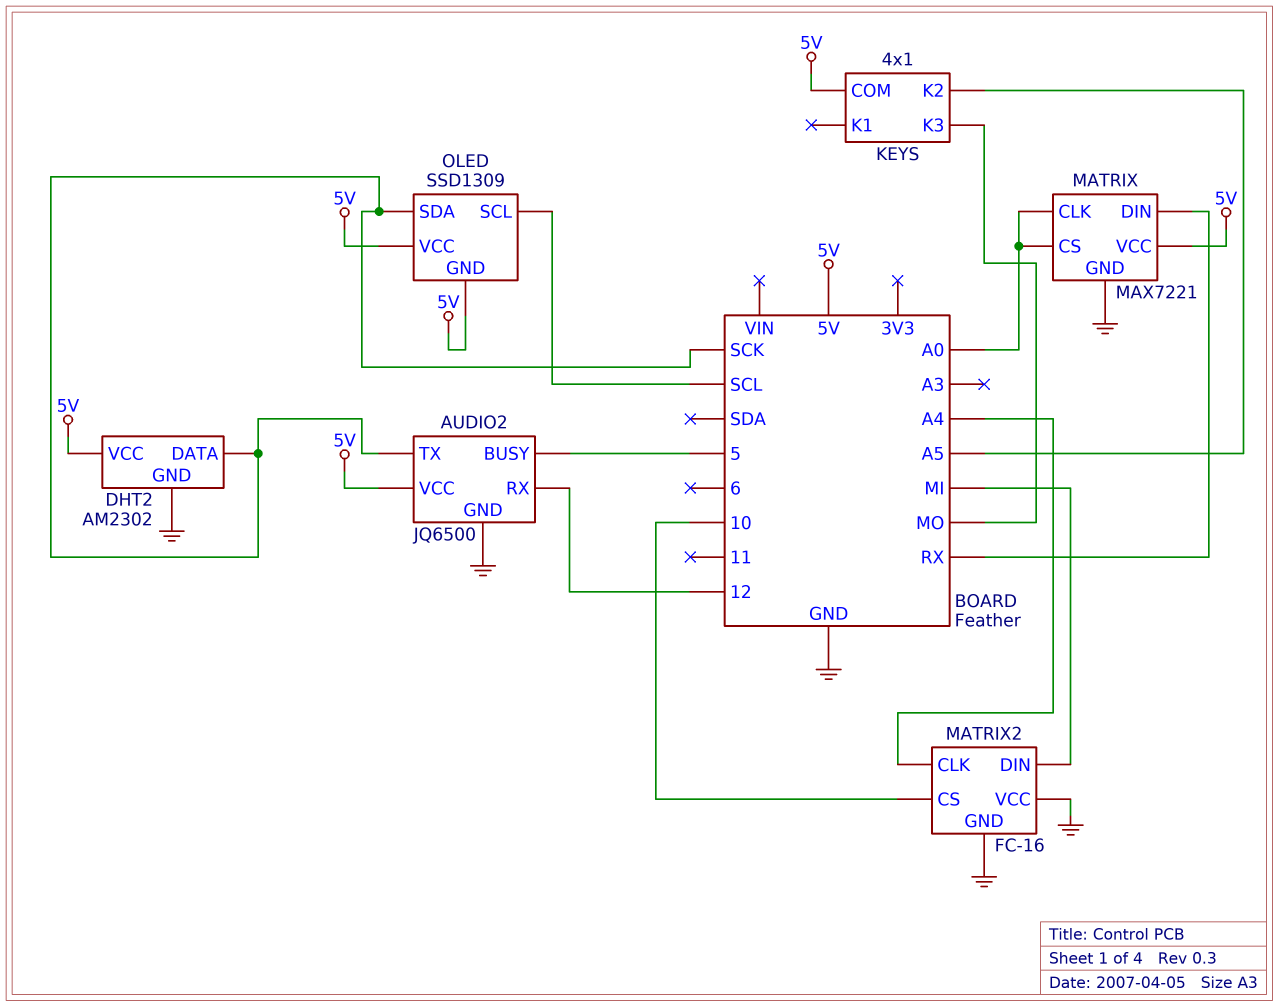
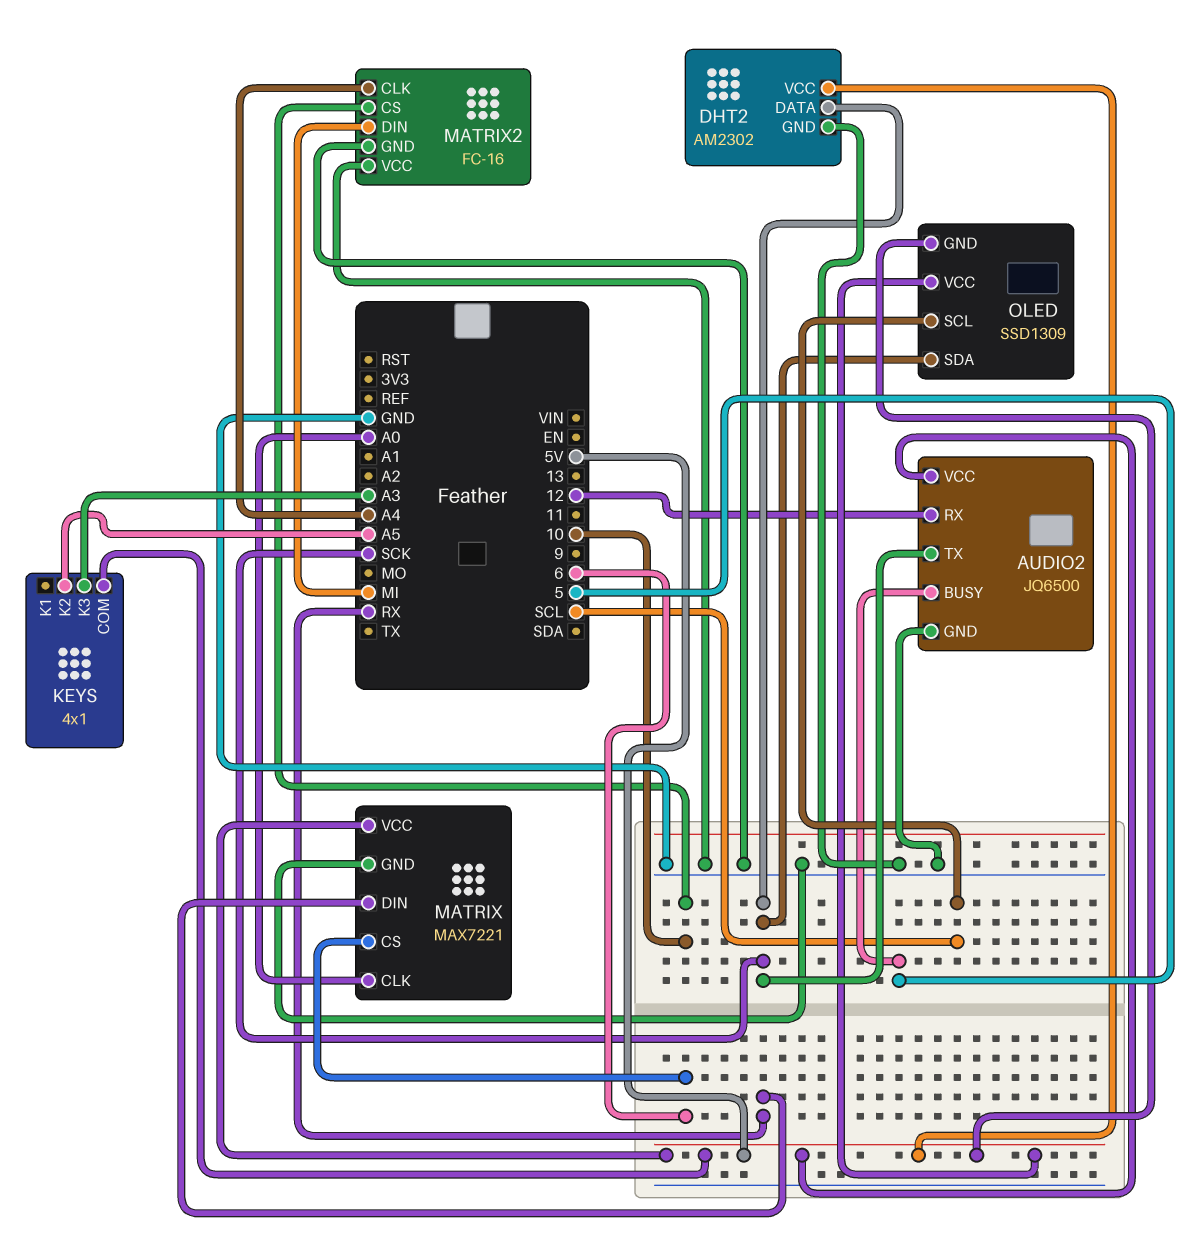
KEYS pin K3: MO -> A3
MATRIX pin CS: A0 -> 6

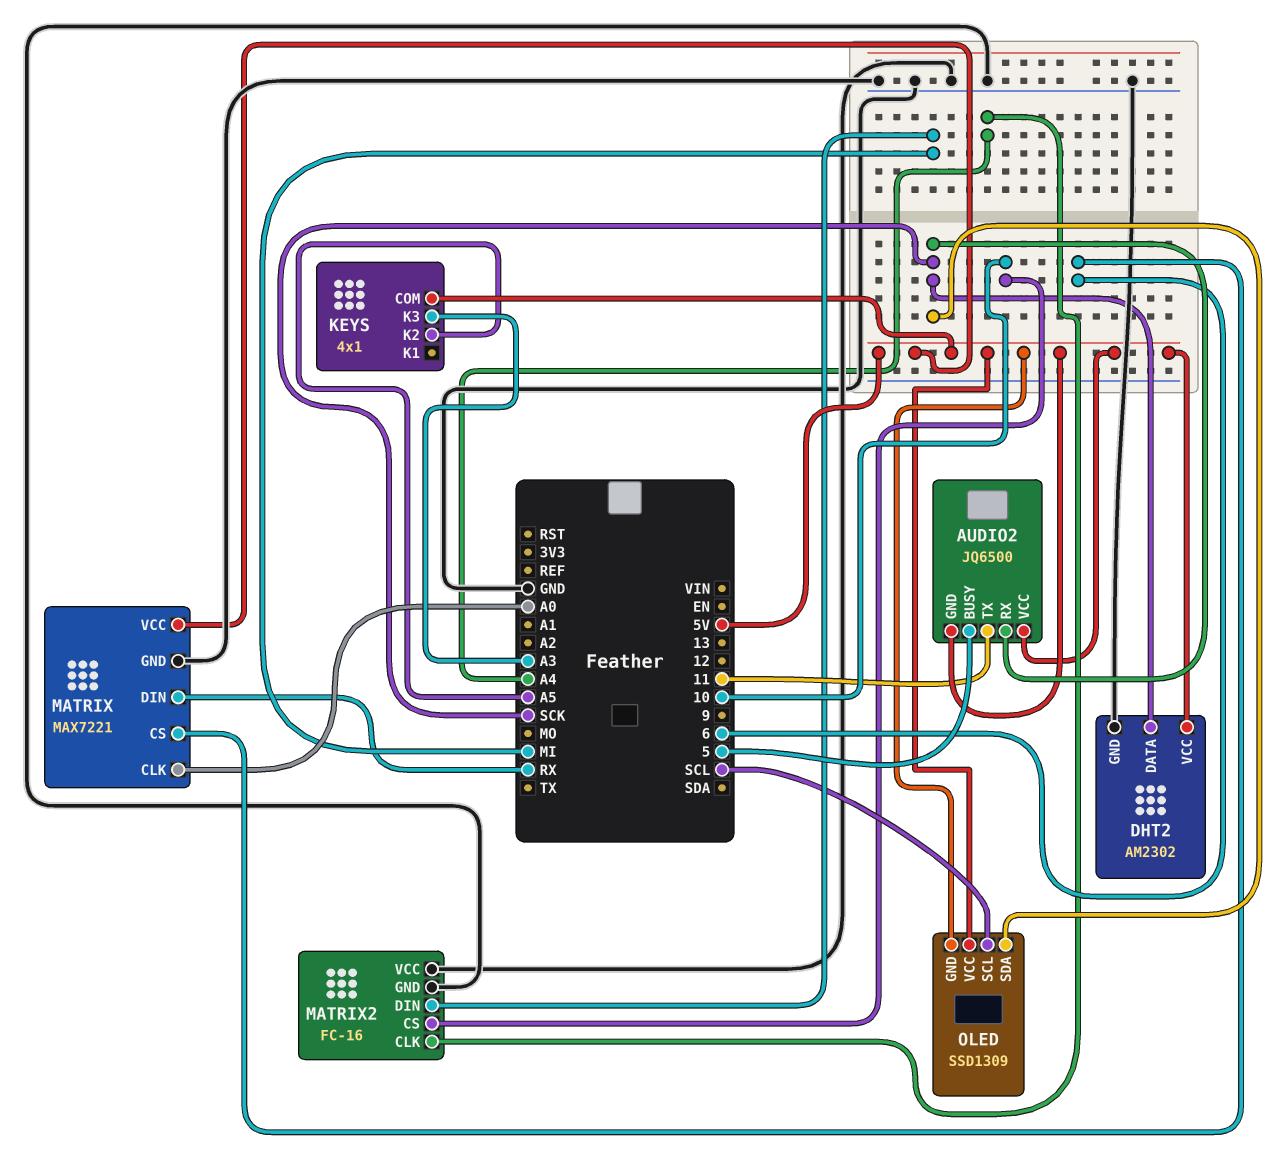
AUDIO2 pin GND: GND -> 5V
AUDIO2 pin RX: 12 -> SCK
AUDIO2 pin TX: SCK -> 11

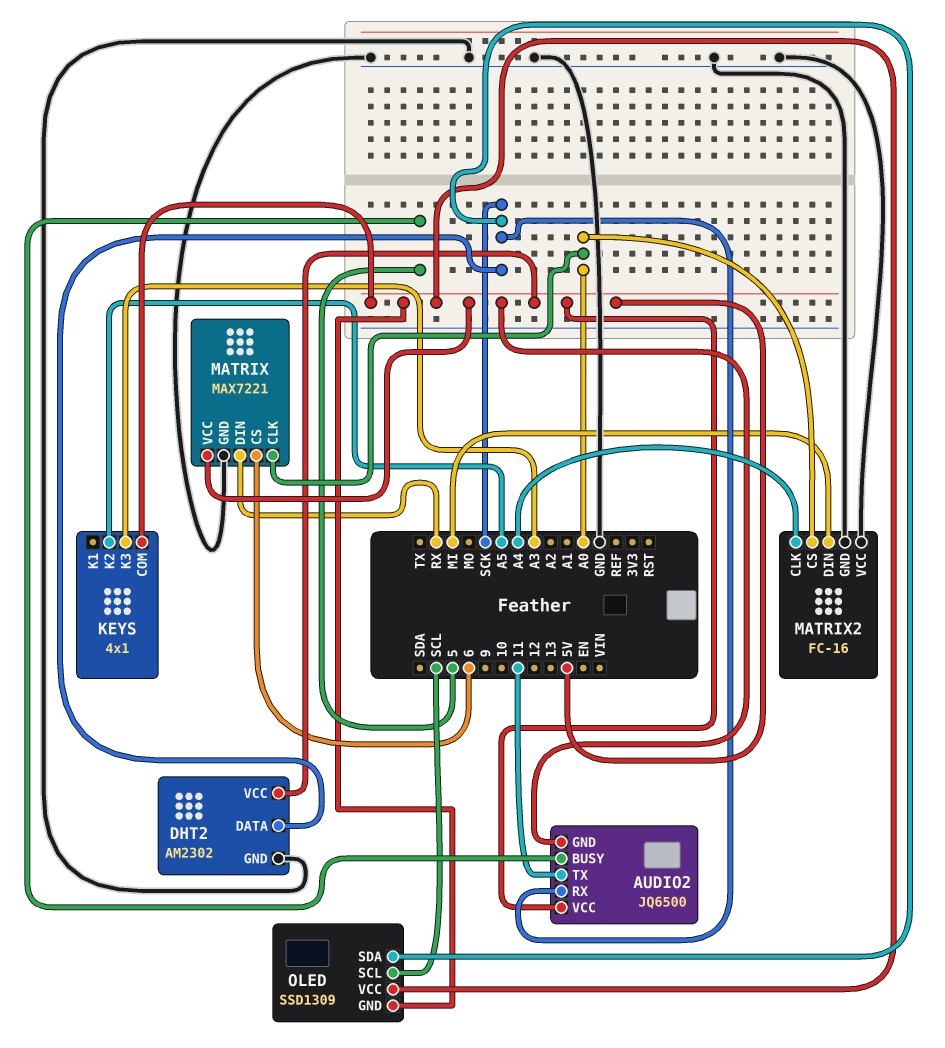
MATRIX2 pin CS: 10 -> A0

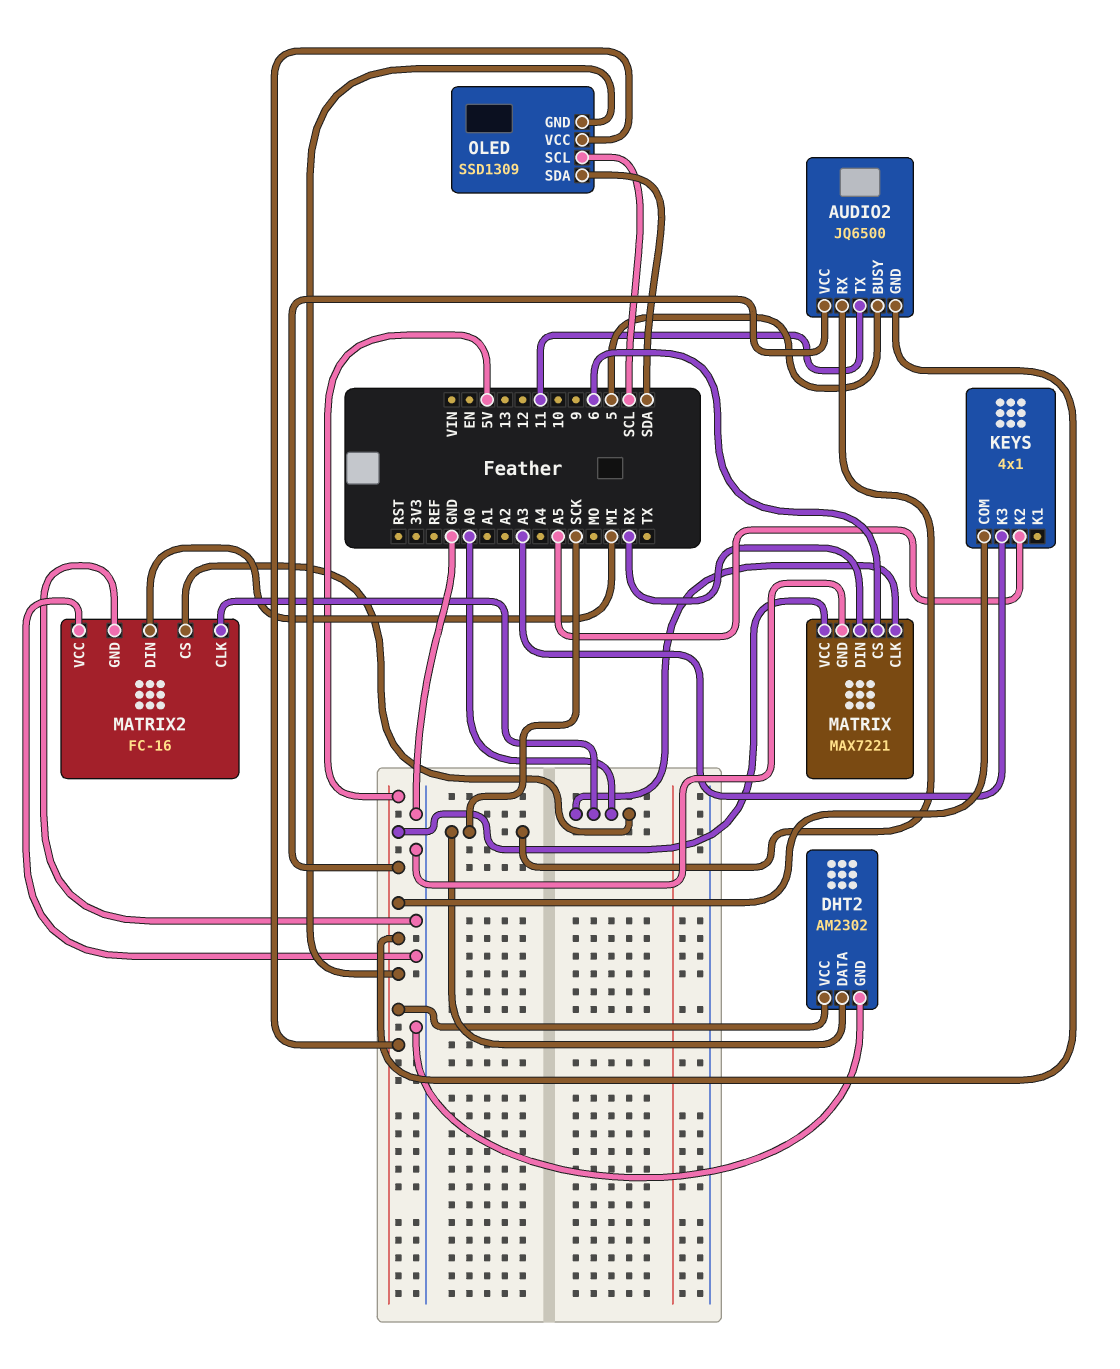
MATRIX2 pin CLK: A4 -> A0
OLED pin SDA: SCK -> SDA

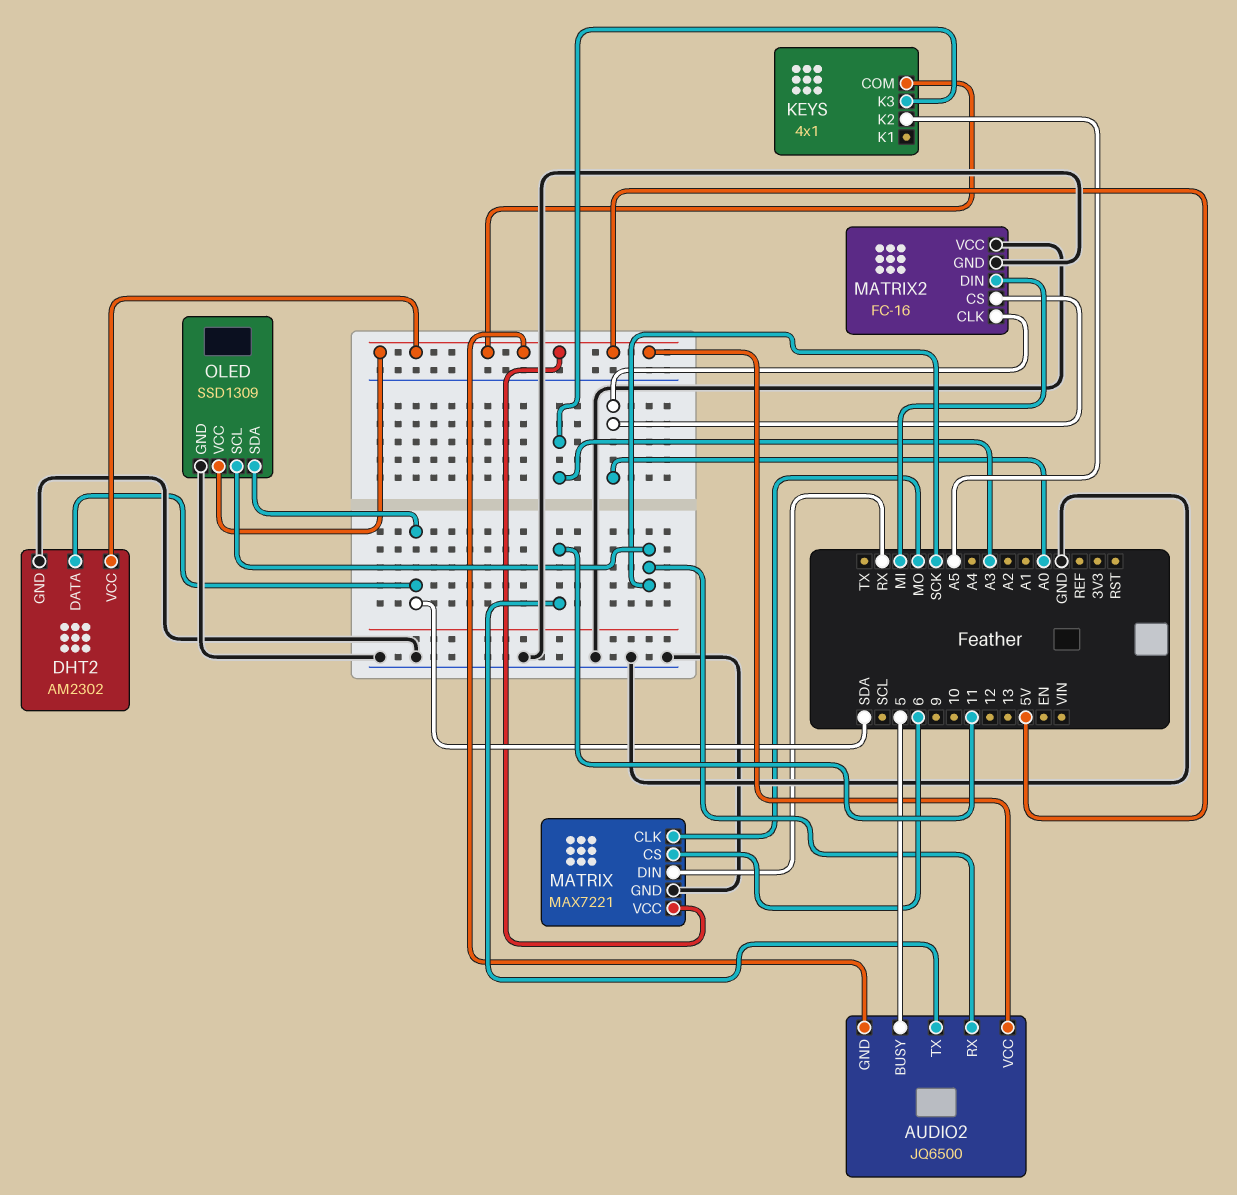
DHT2 pin DATA: SCK -> SDA
MATRIX pin CLK: A0 -> MO
OLED pin GND: 5V -> GND
OLED pin SCL: SCL -> SCK

